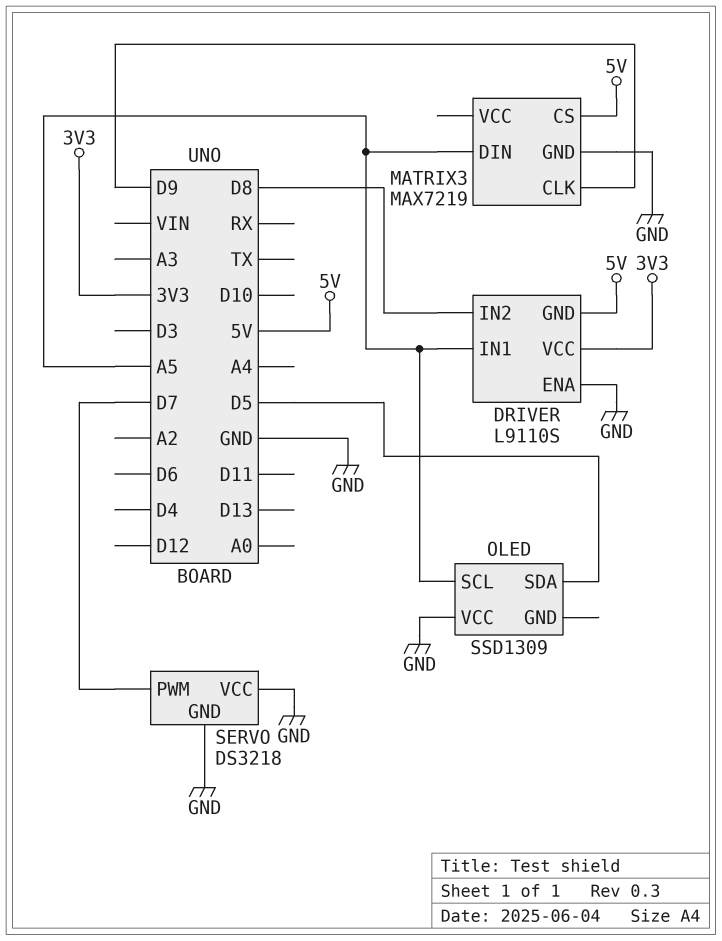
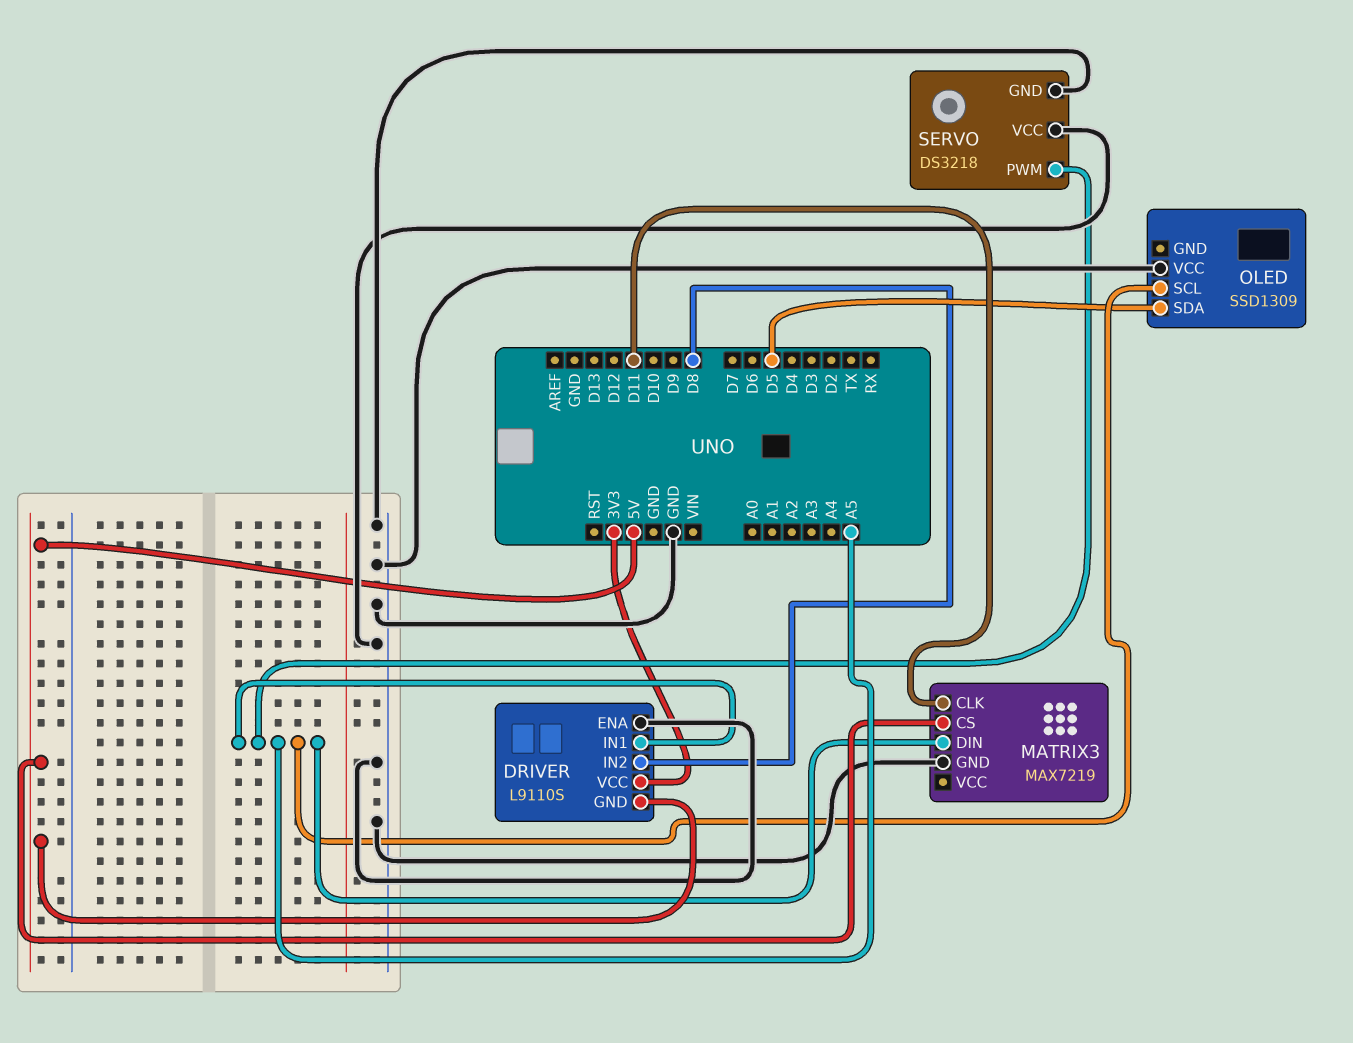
MATRIX3 pin CLK: D9 -> D11
SERVO pin PWM: D7 -> A5

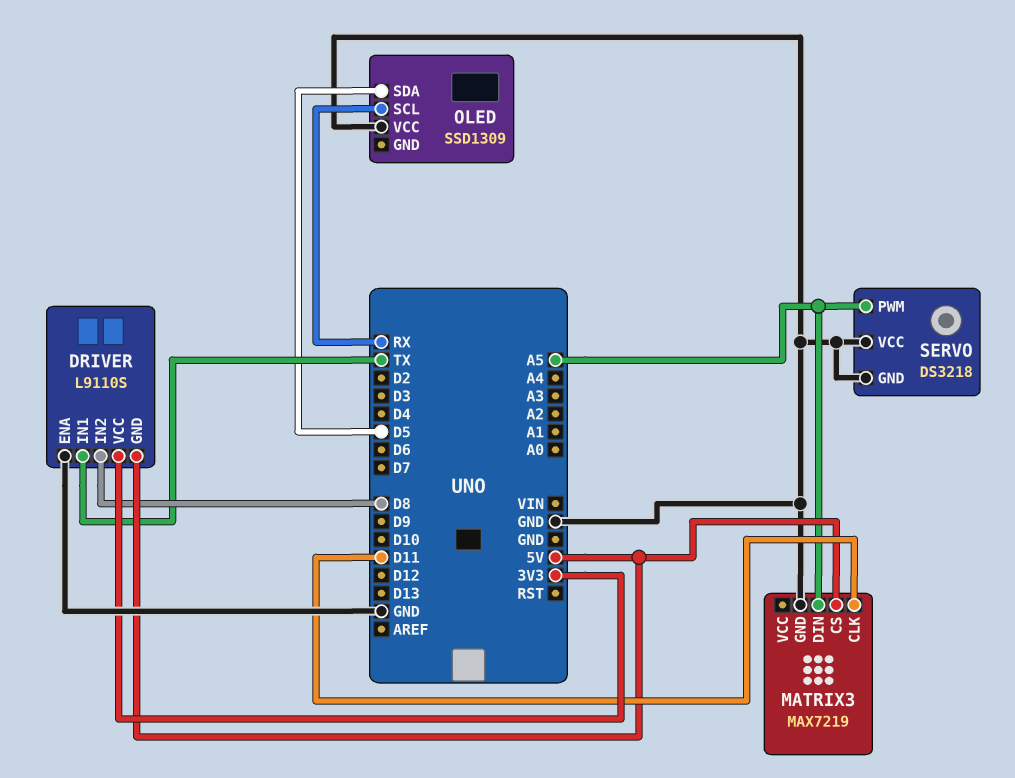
DRIVER pin IN1: A5 -> TX
OLED pin SCL: A5 -> RX

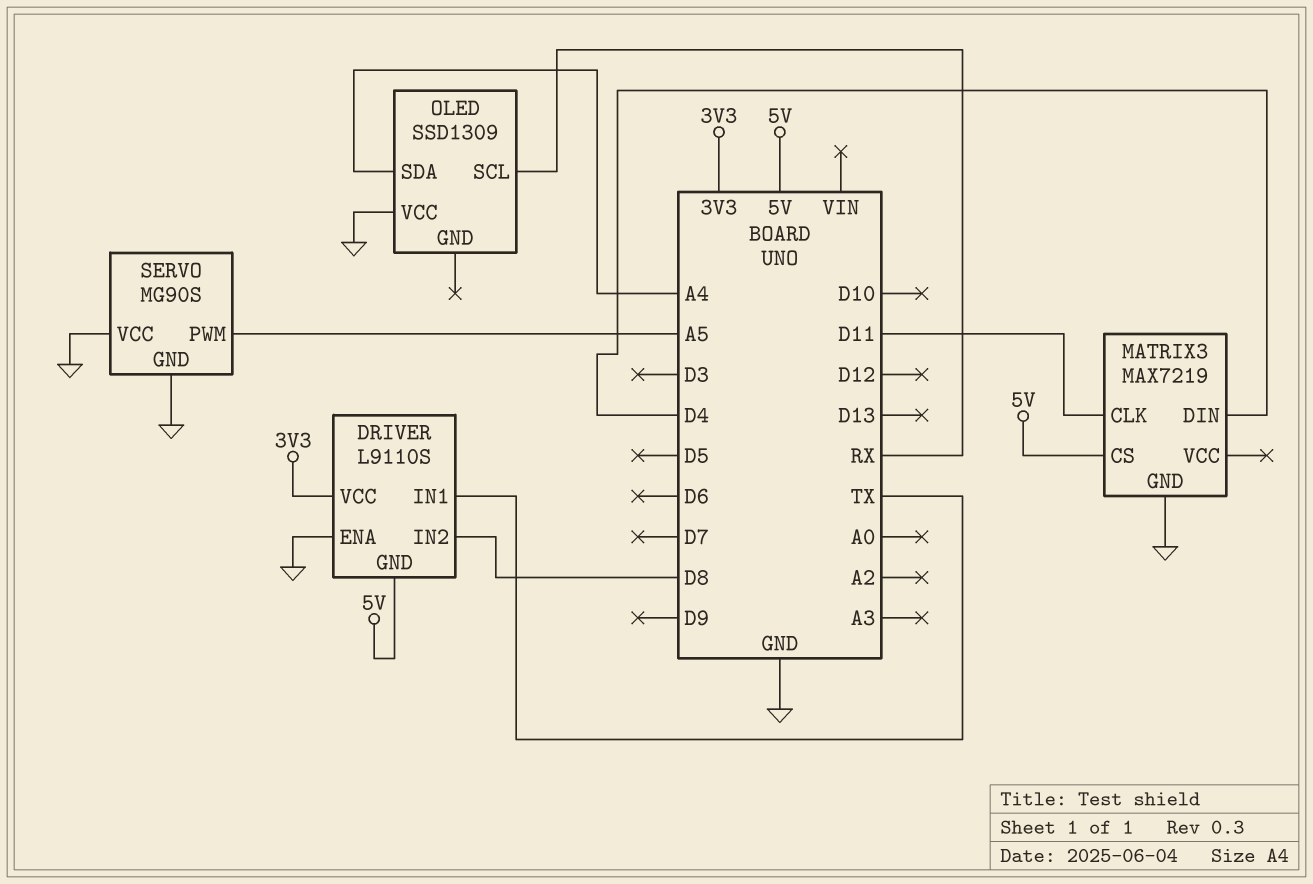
MATRIX3 pin DIN: A5 -> D4
OLED pin SDA: D5 -> A4
SERVO: DS3218 -> MG90S

